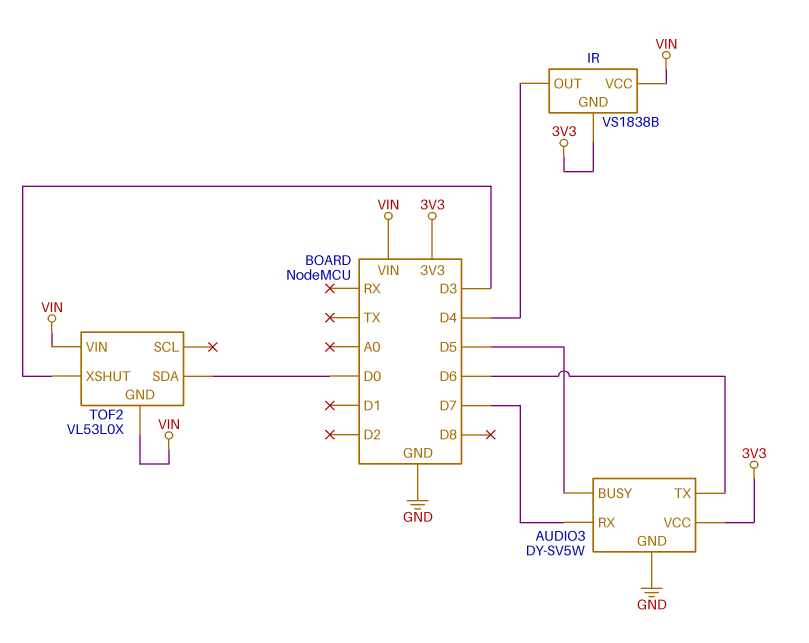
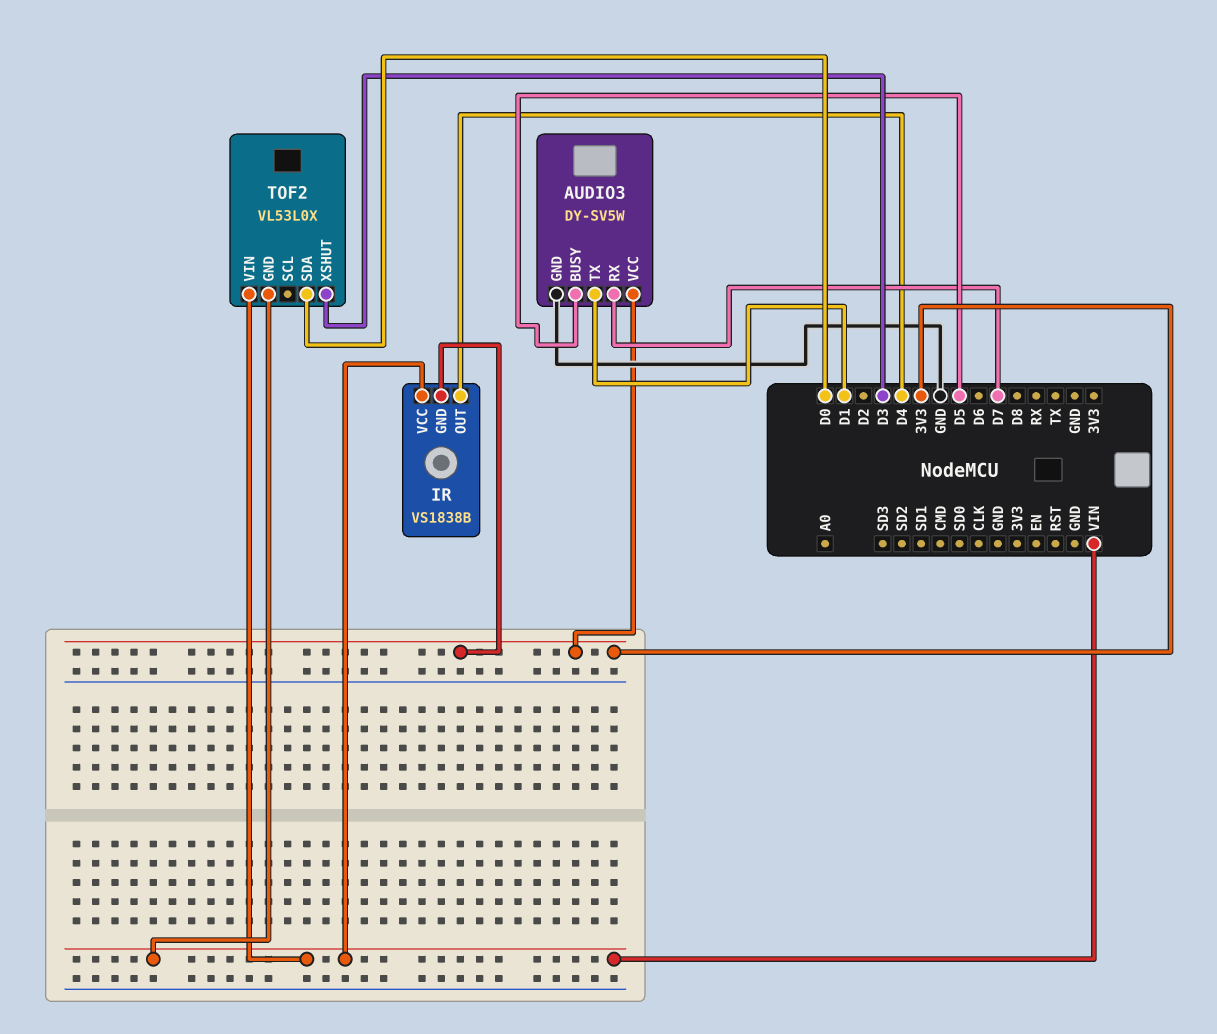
AUDIO3 pin TX: D6 -> D1

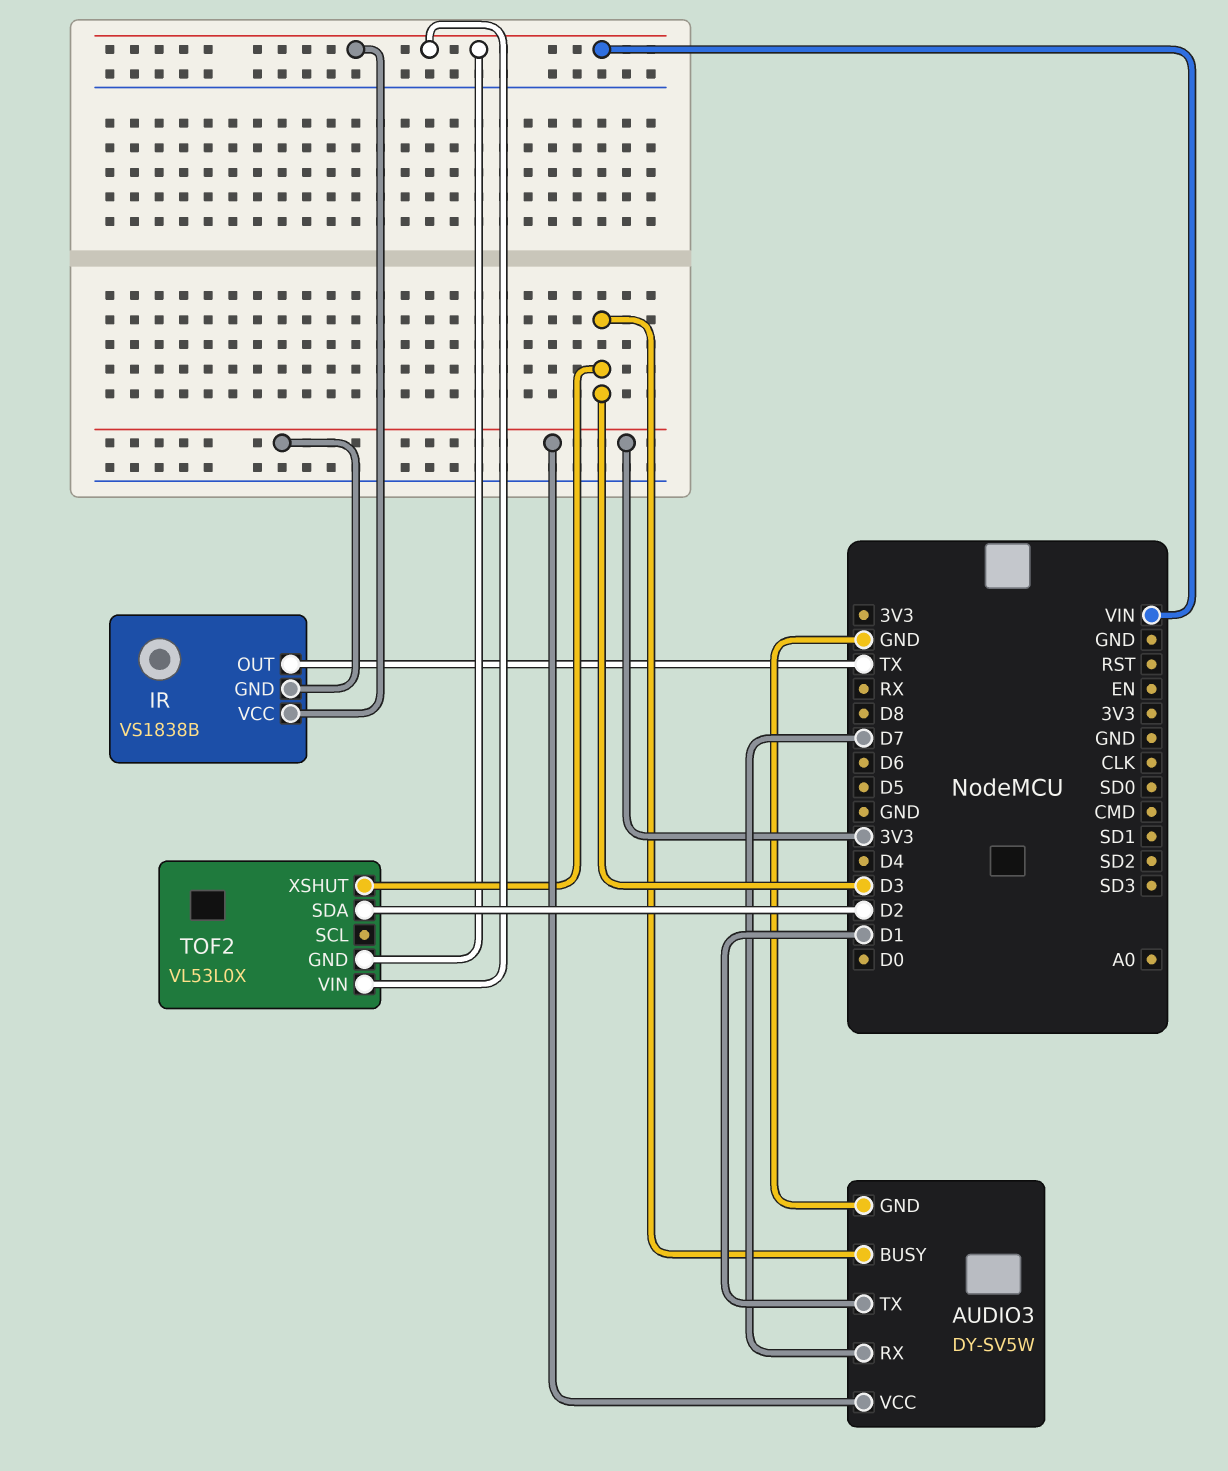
AUDIO3 pin BUSY: D5 -> D3
IR pin OUT: D4 -> TX
TOF2 pin SDA: D0 -> D2

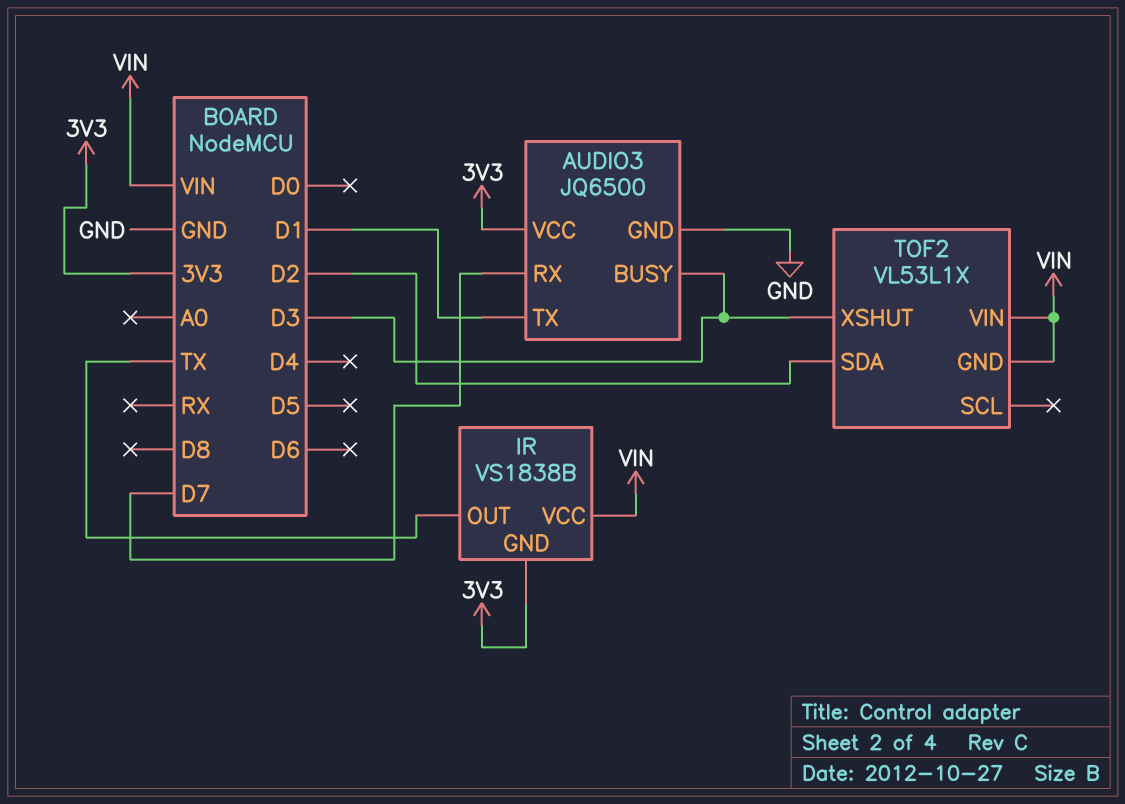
AUDIO3: DY-SV5W -> JQ6500
TOF2: VL53L0X -> VL53L1X

